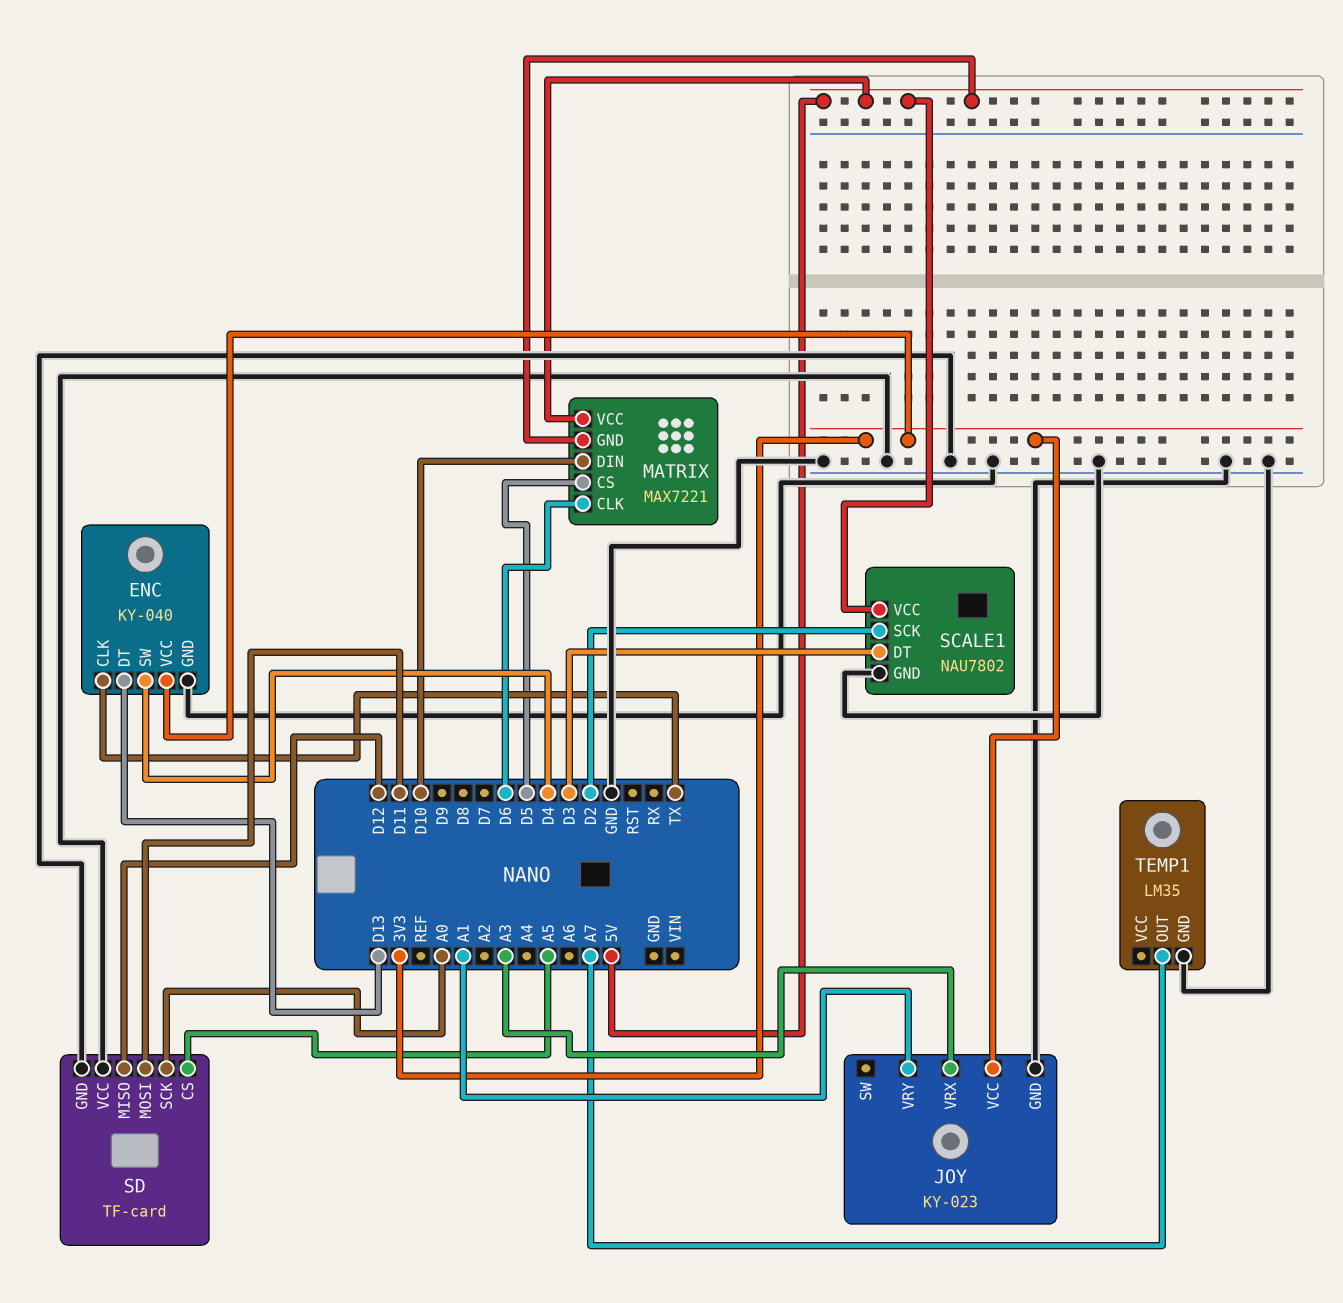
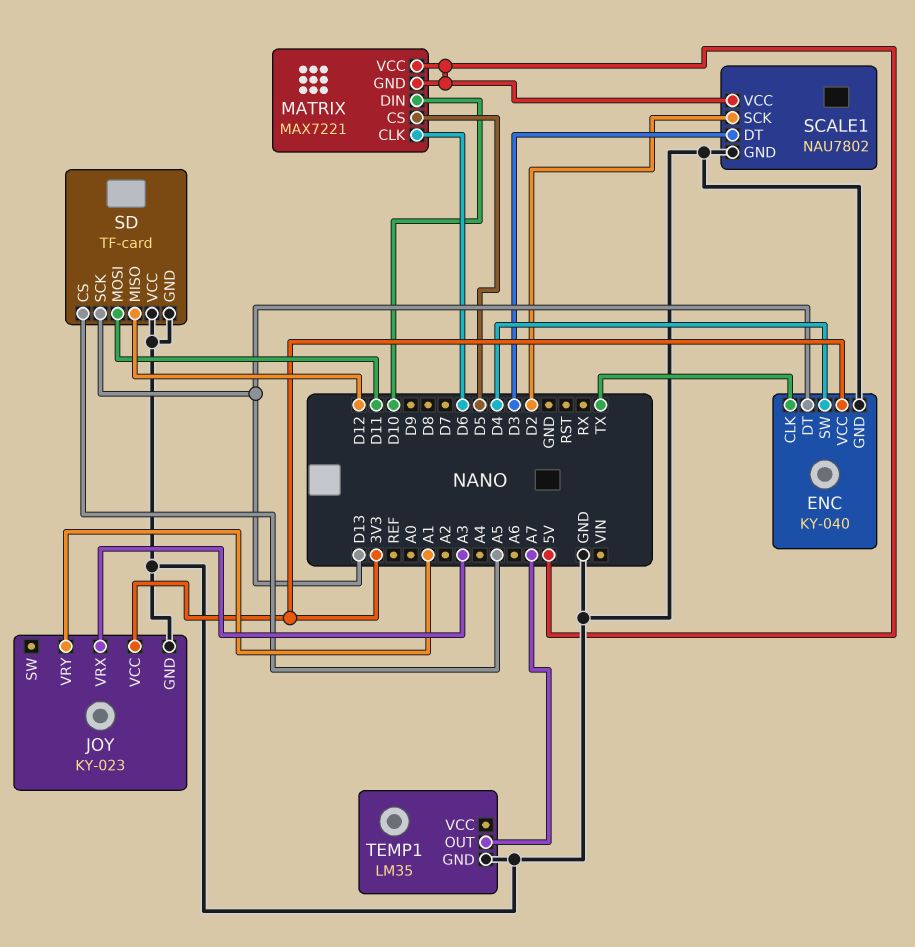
SD pin SCK: A0 -> D13

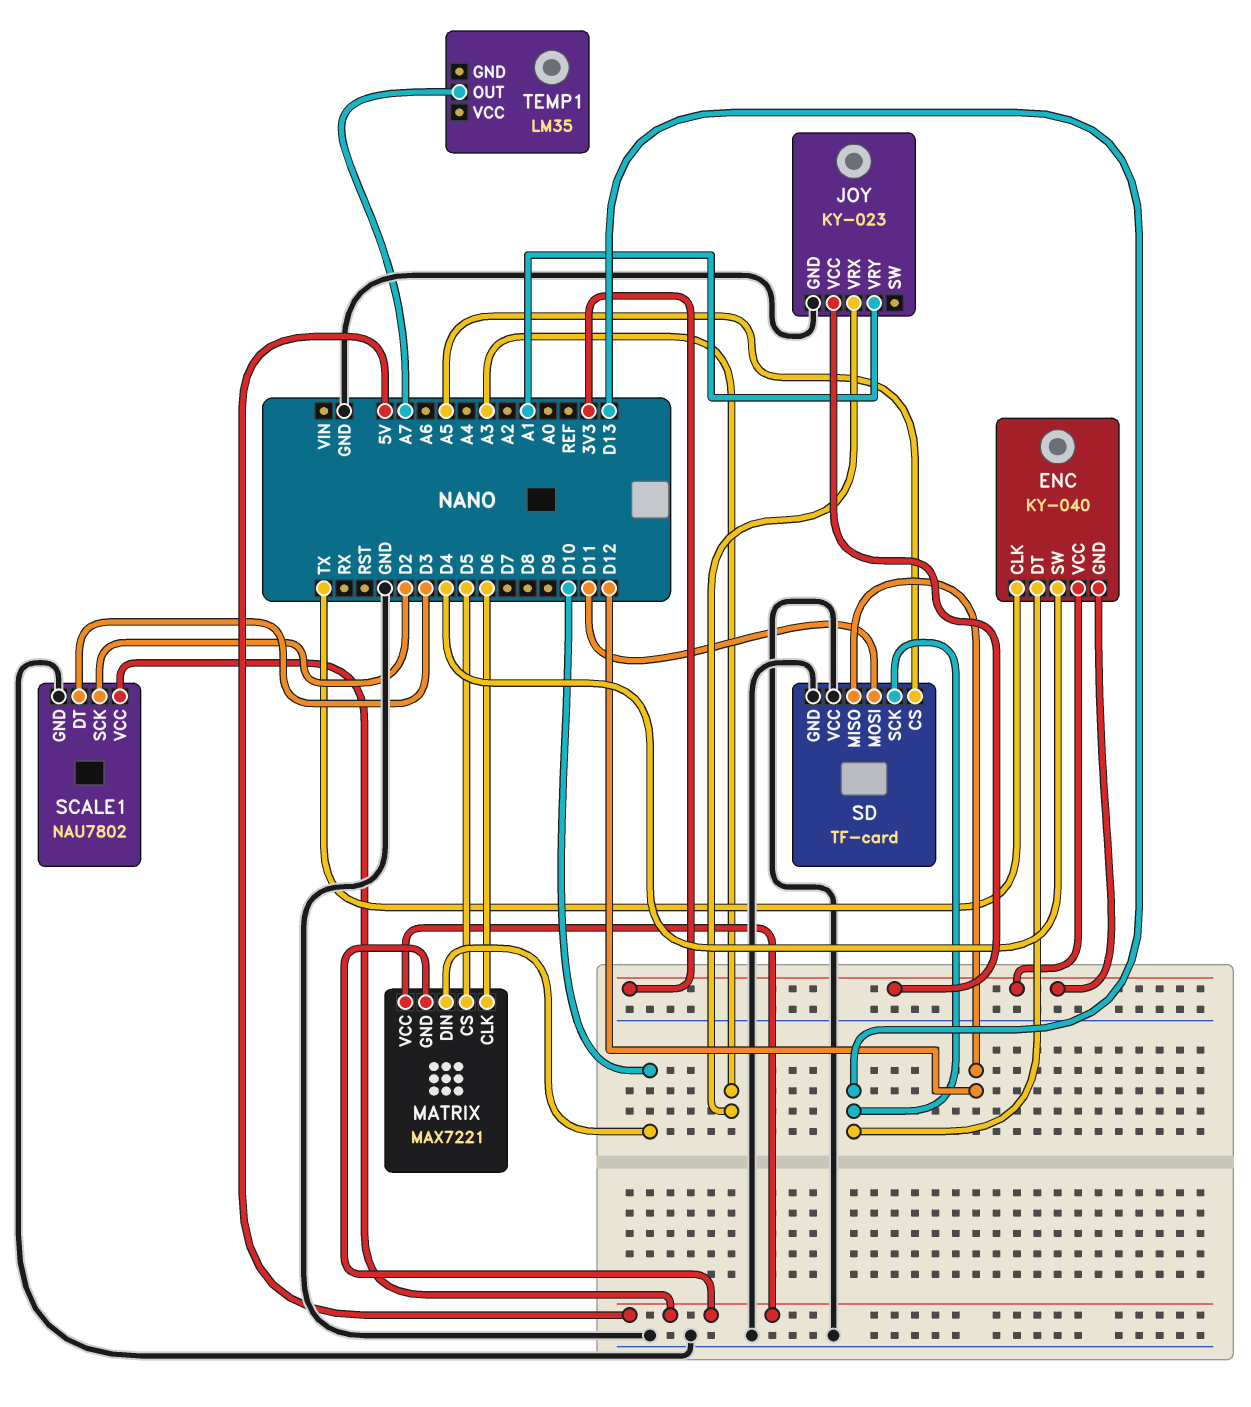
ENC pin GND: GND -> 3V3
TEMP1 pin GND: GND -> none

